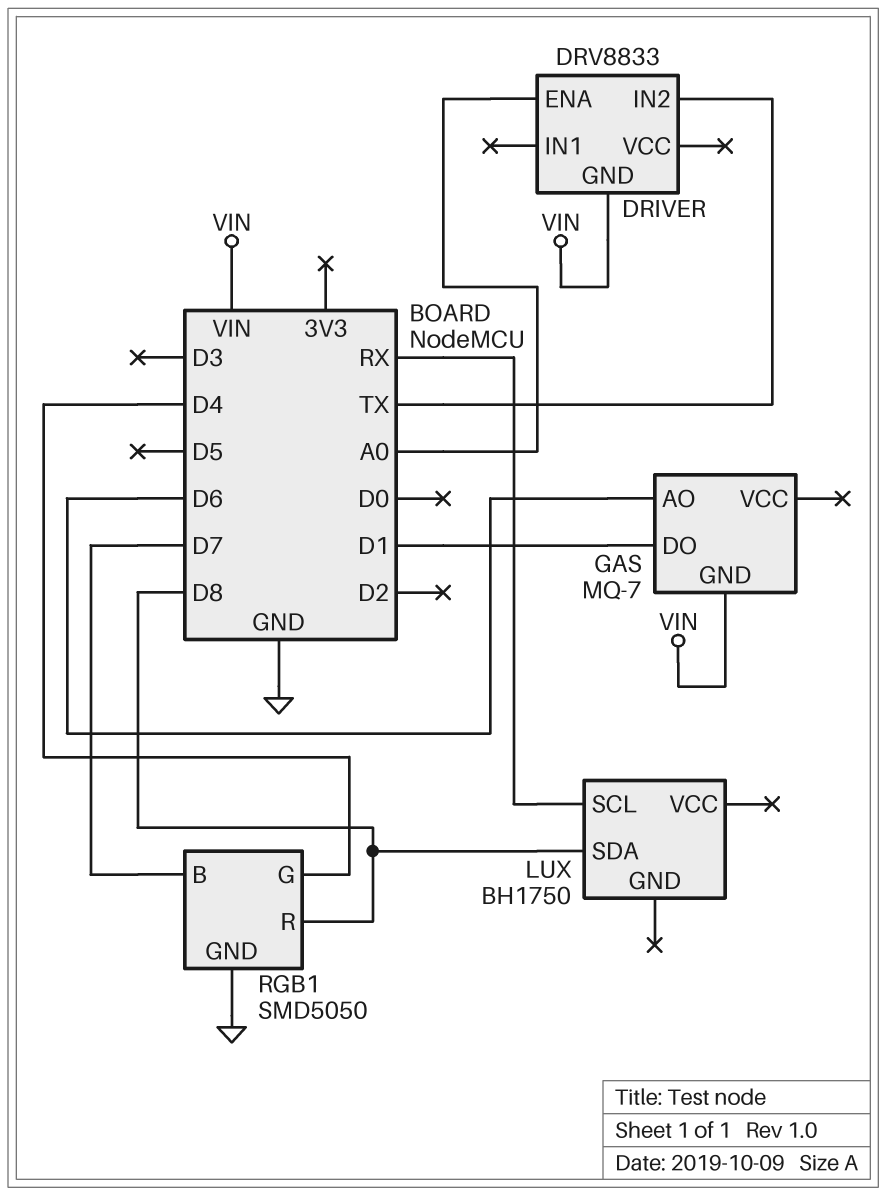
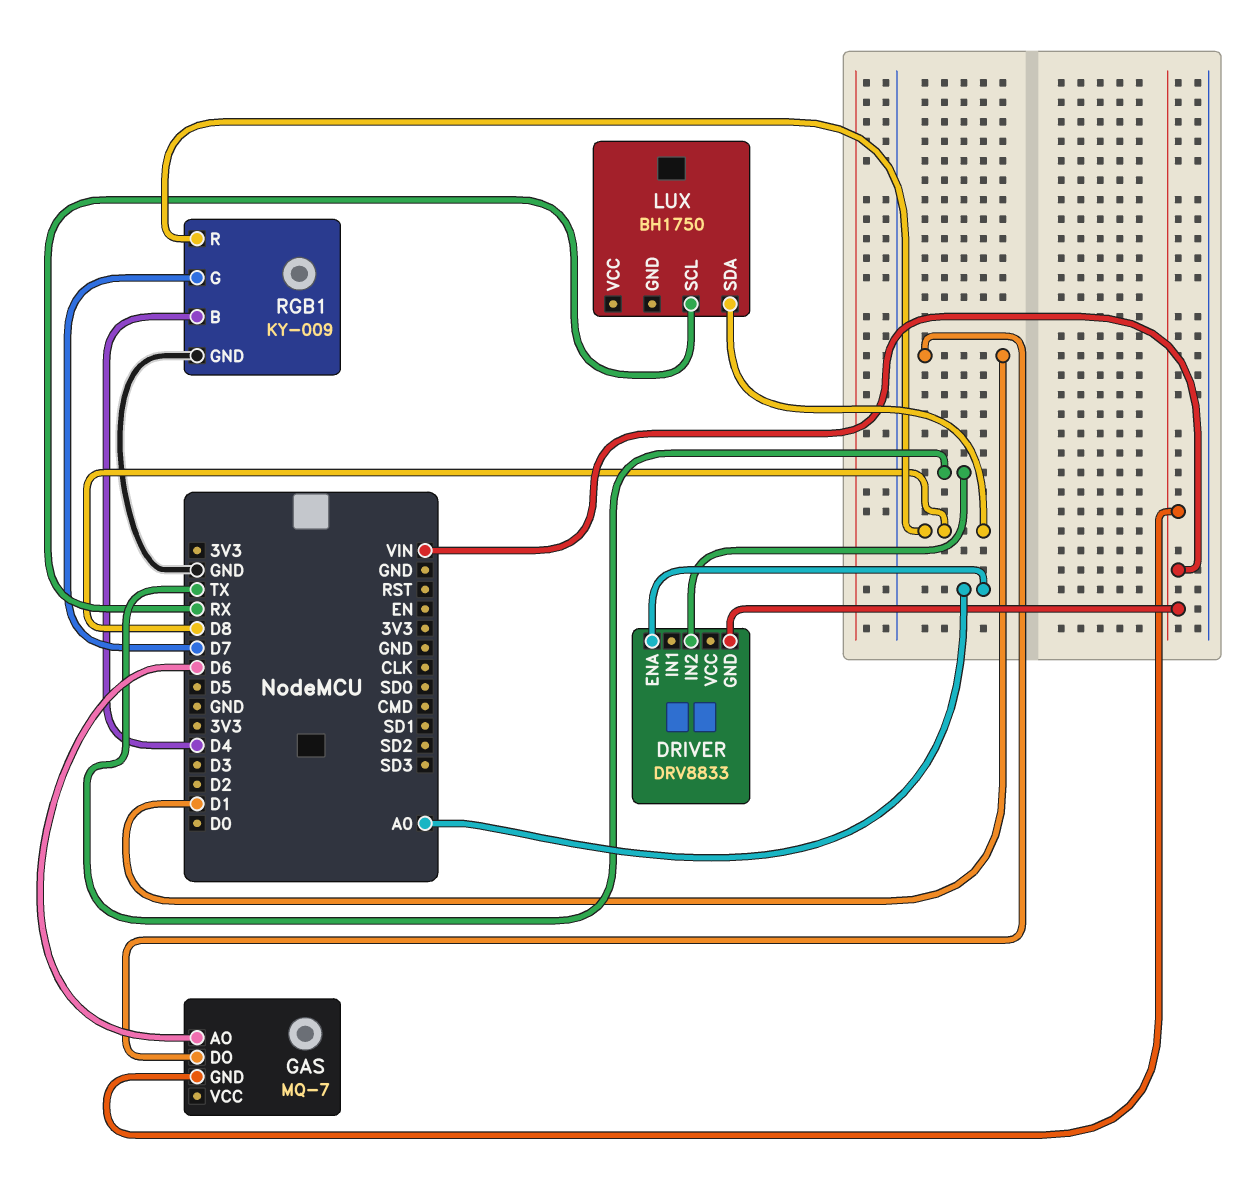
RGB1: SMD5050 -> KY-009
RGB1 pin B: D7 -> D4
RGB1 pin G: D4 -> D7

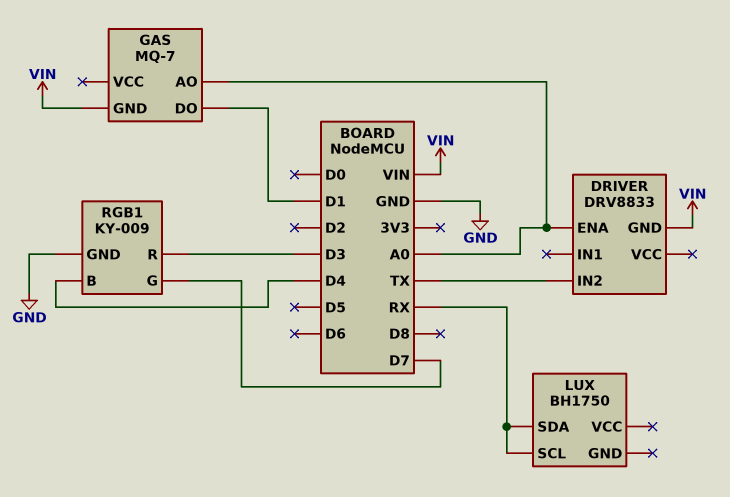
GAS pin AO: D6 -> A0
LUX pin SDA: D8 -> RX
RGB1 pin R: D8 -> D3

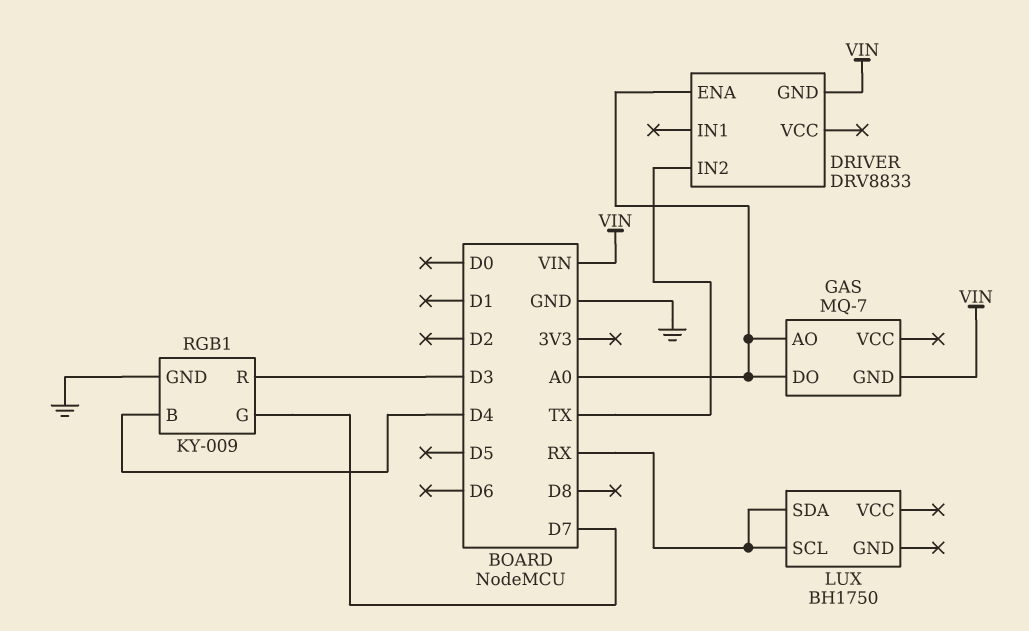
GAS pin DO: D1 -> A0

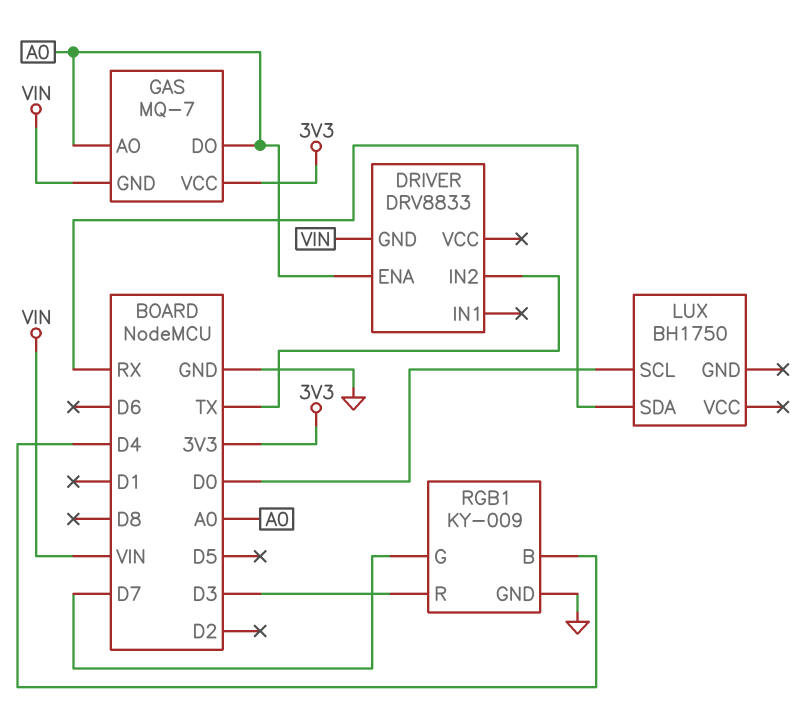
GAS pin VCC: none -> 3V3
LUX pin SCL: RX -> D0

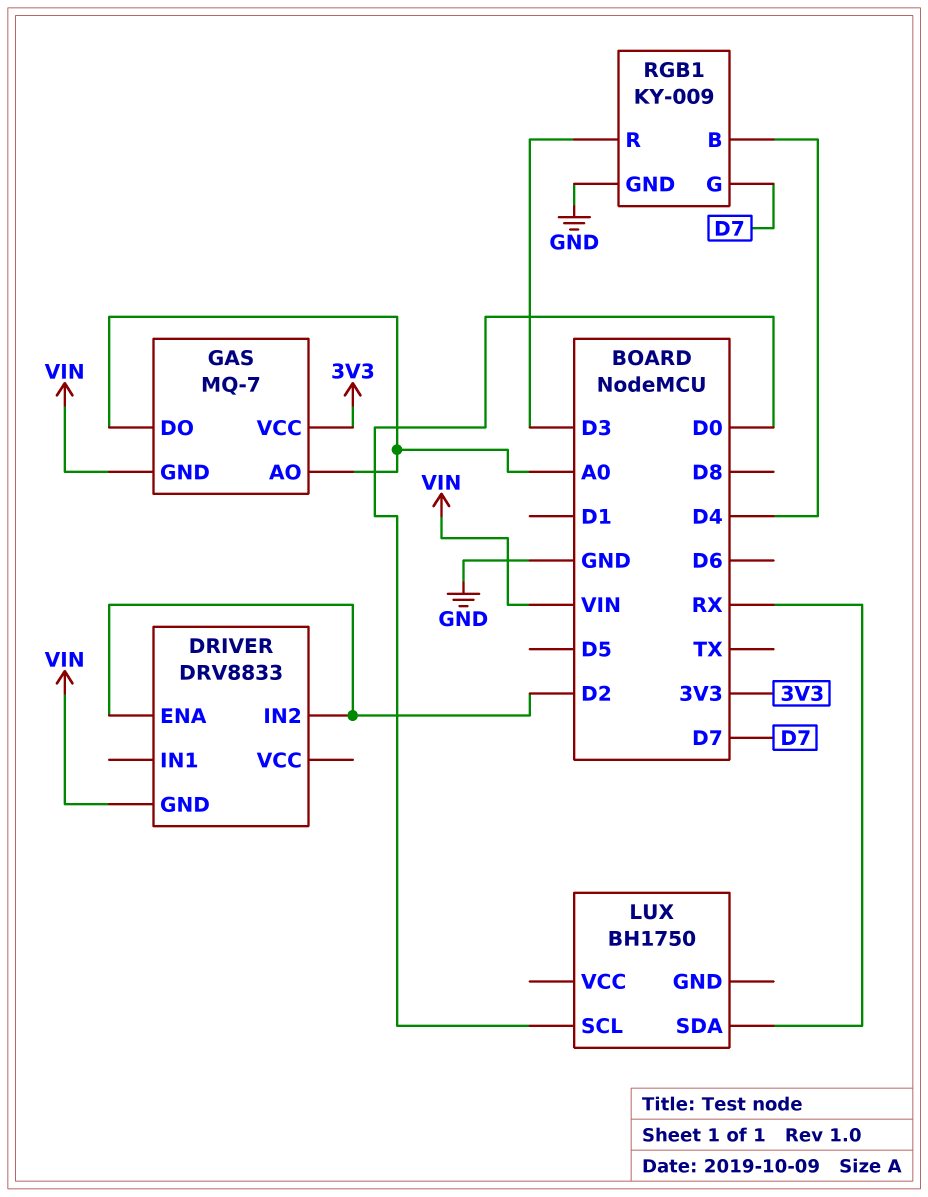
DRIVER pin ENA: A0 -> D2
DRIVER pin IN2: TX -> D2

